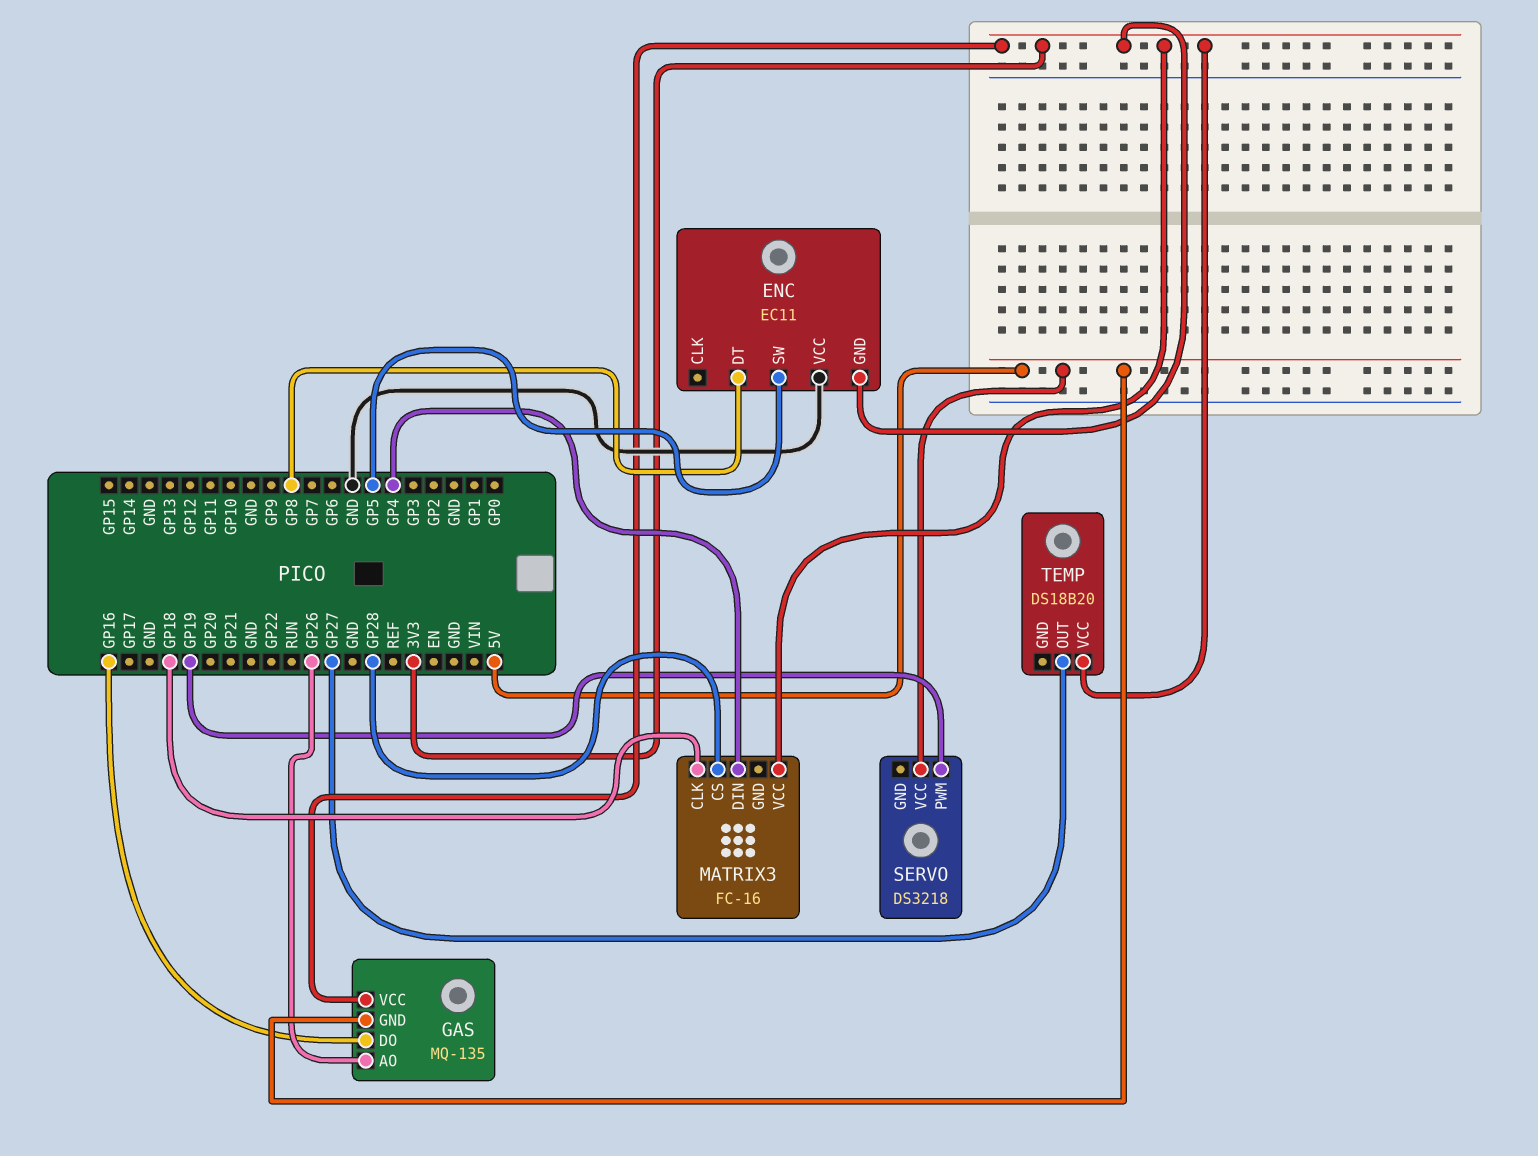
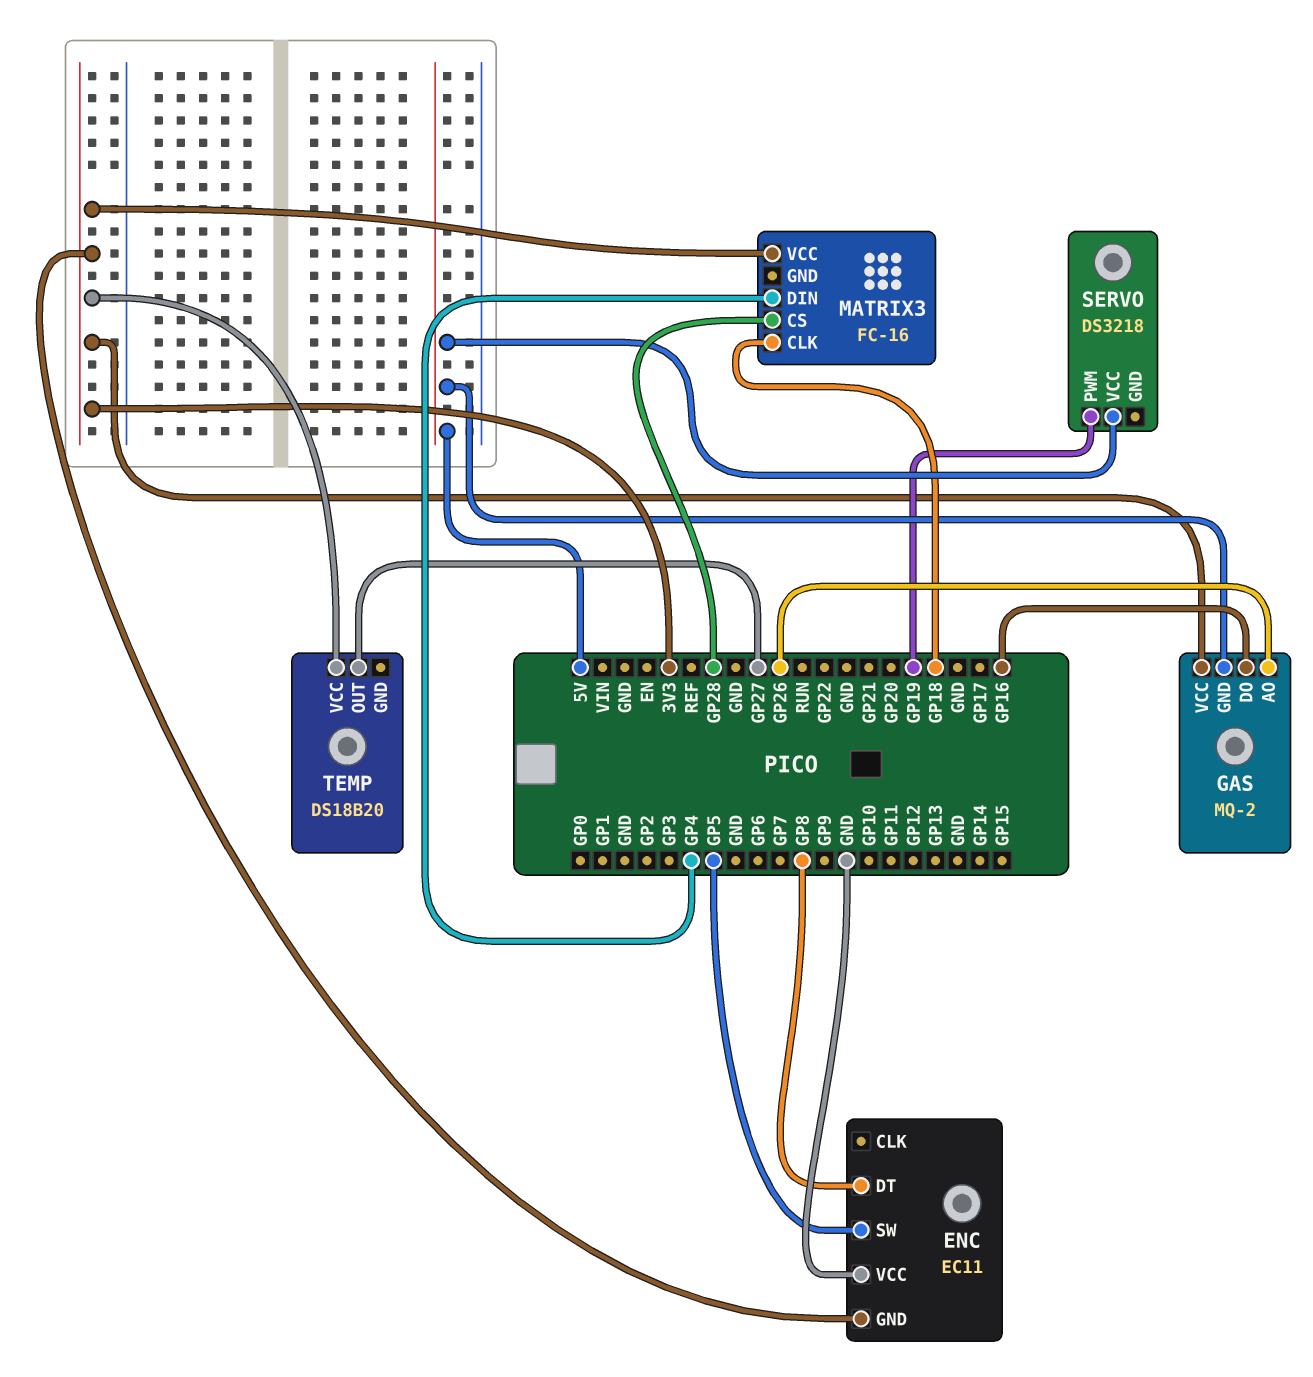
GAS: MQ-135 -> MQ-2

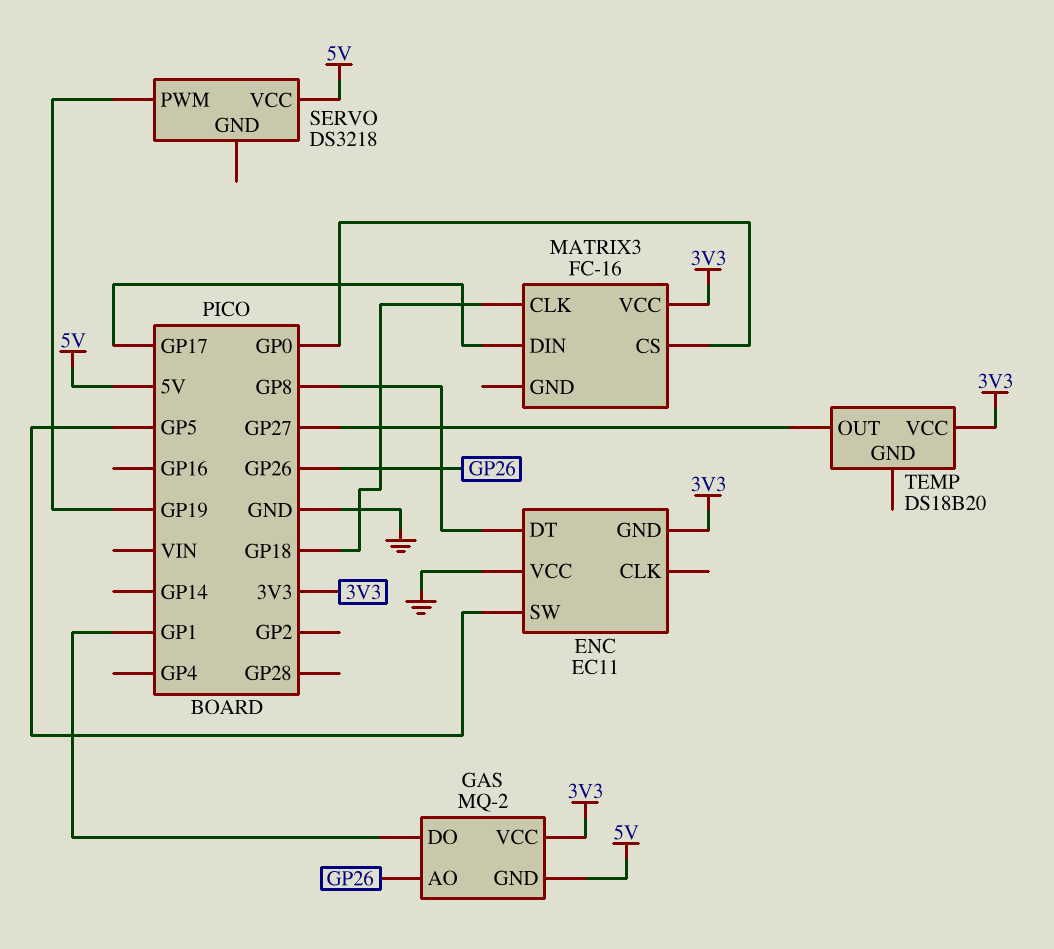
GAS pin DO: GP16 -> GP1
MATRIX3 pin CS: GP28 -> GP0
MATRIX3 pin DIN: GP4 -> GP17

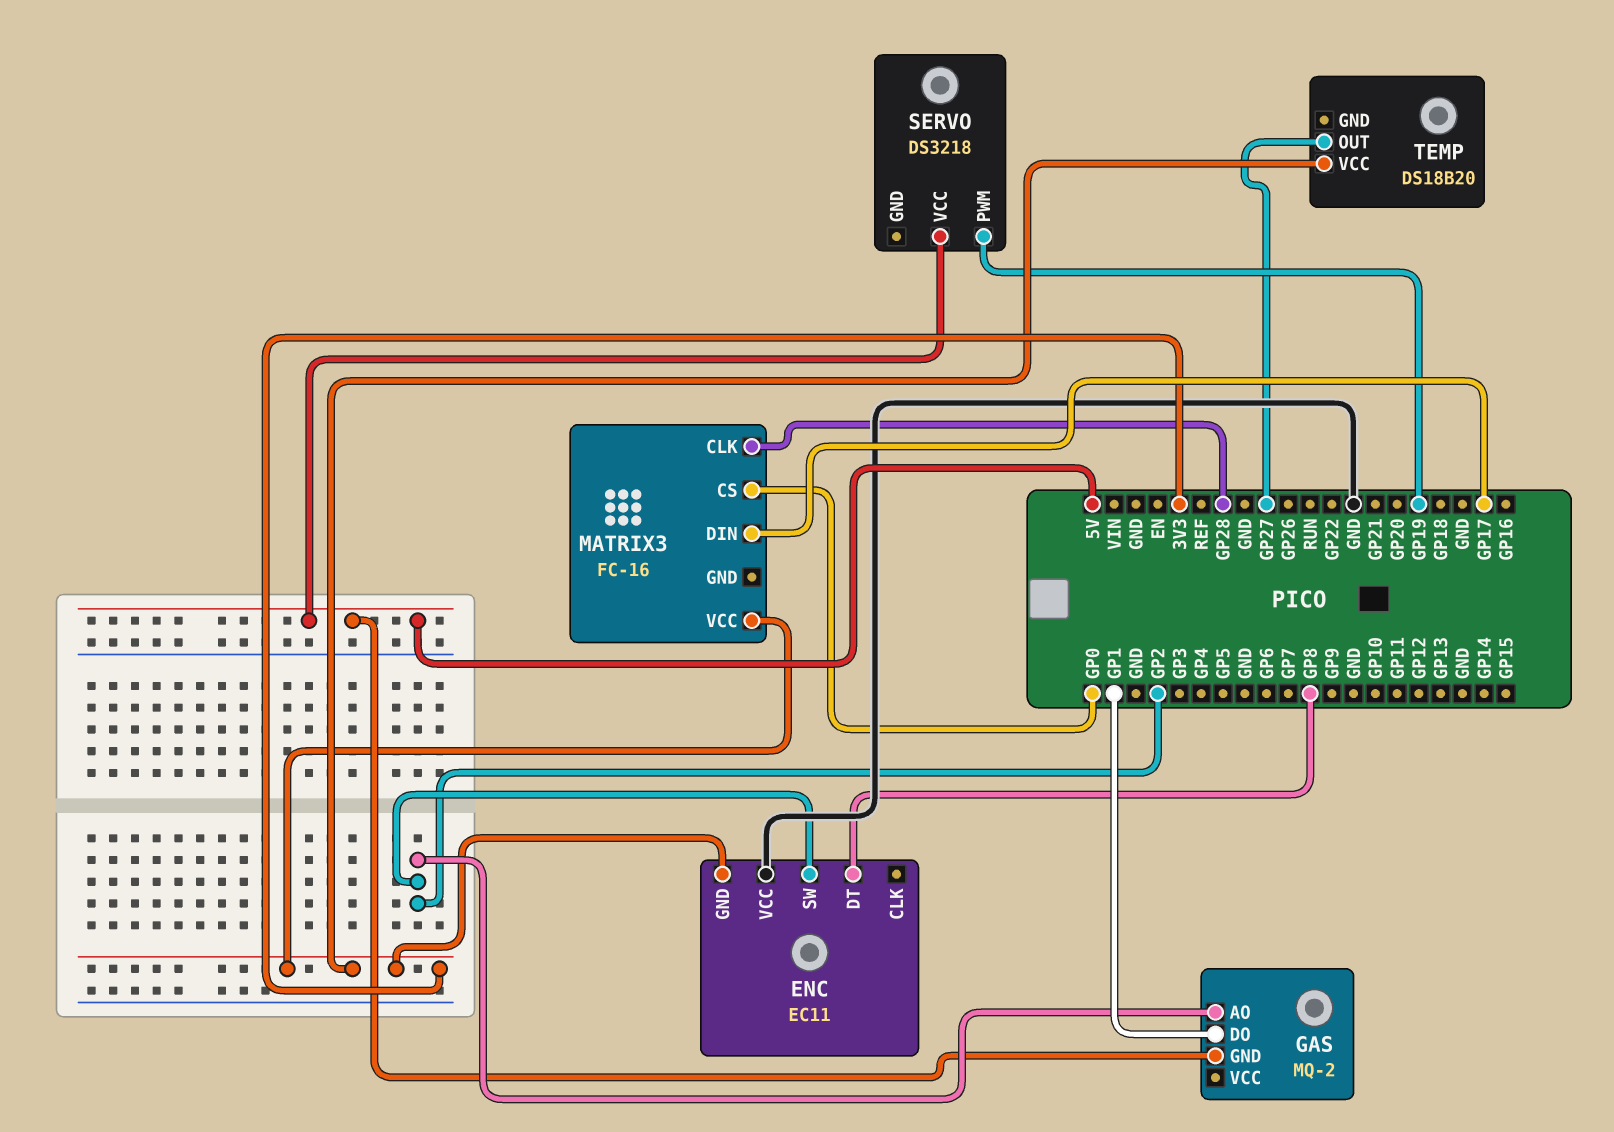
ENC pin SW: GP5 -> GP2
GAS pin AO: GP26 -> GP2
GAS pin VCC: 3V3 -> none
MATRIX3 pin CLK: GP18 -> GP28

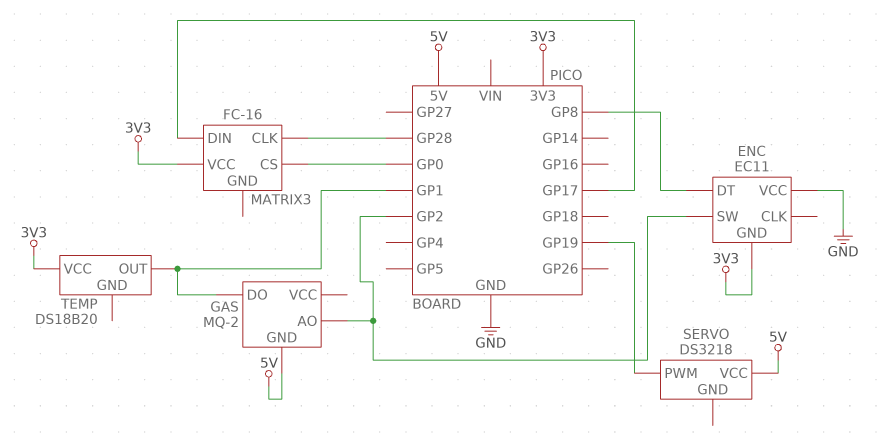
TEMP pin OUT: GP27 -> GP1

